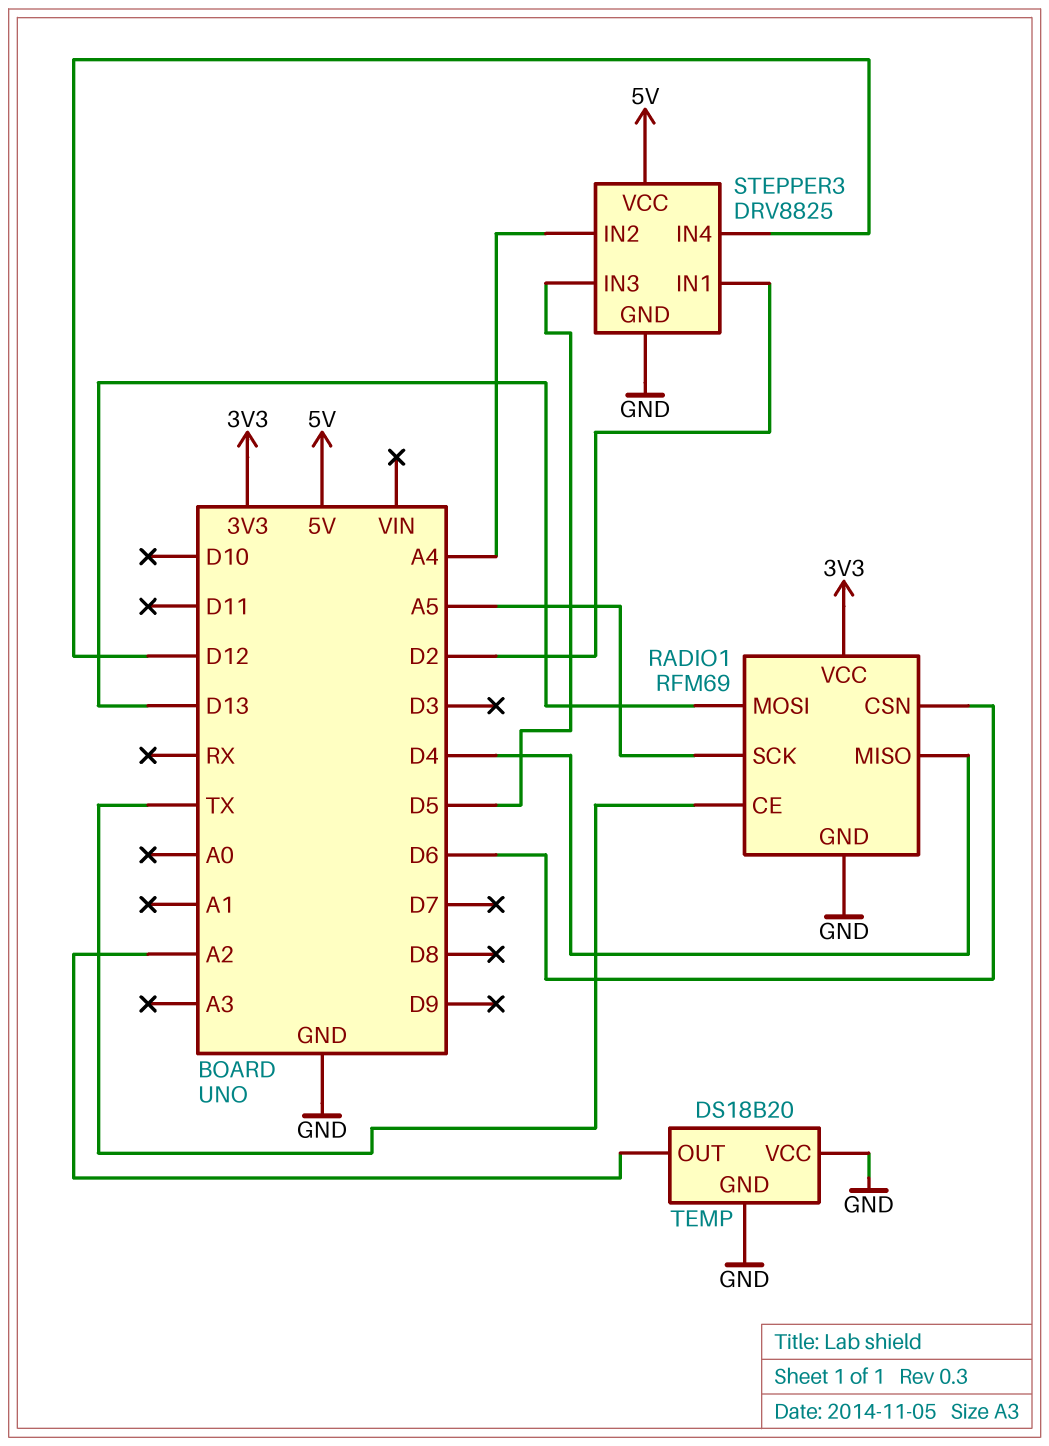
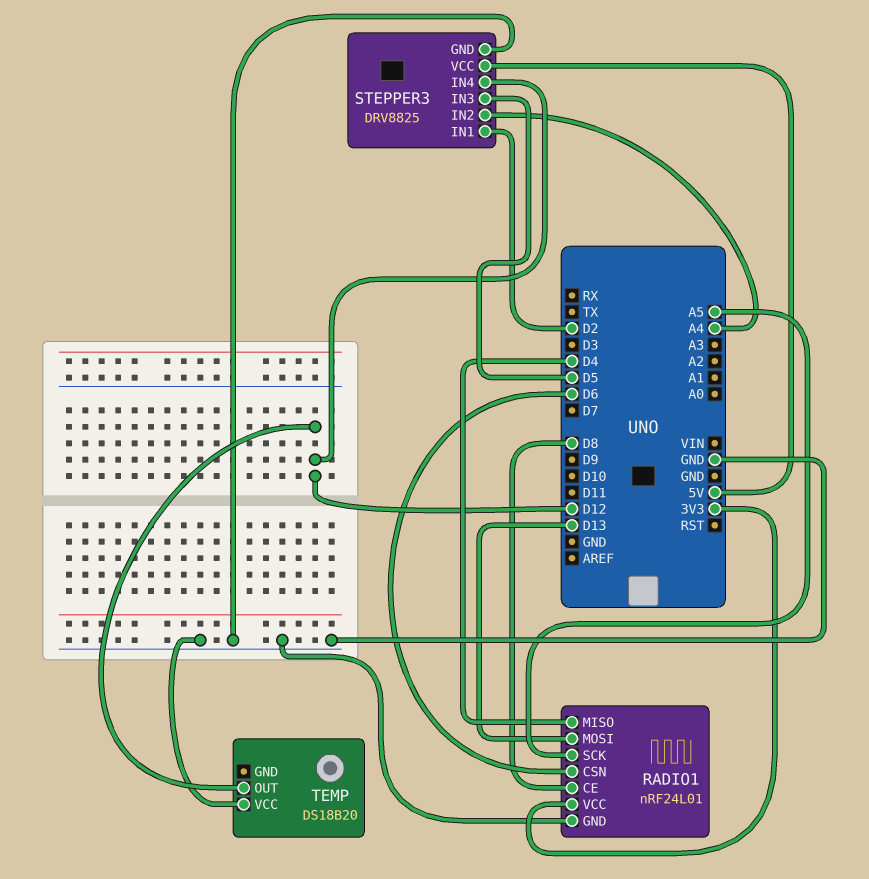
RADIO1: RFM69 -> nRF24L01
RADIO1 pin CE: TX -> D8
TEMP pin GND: GND -> none
TEMP pin OUT: A2 -> D12

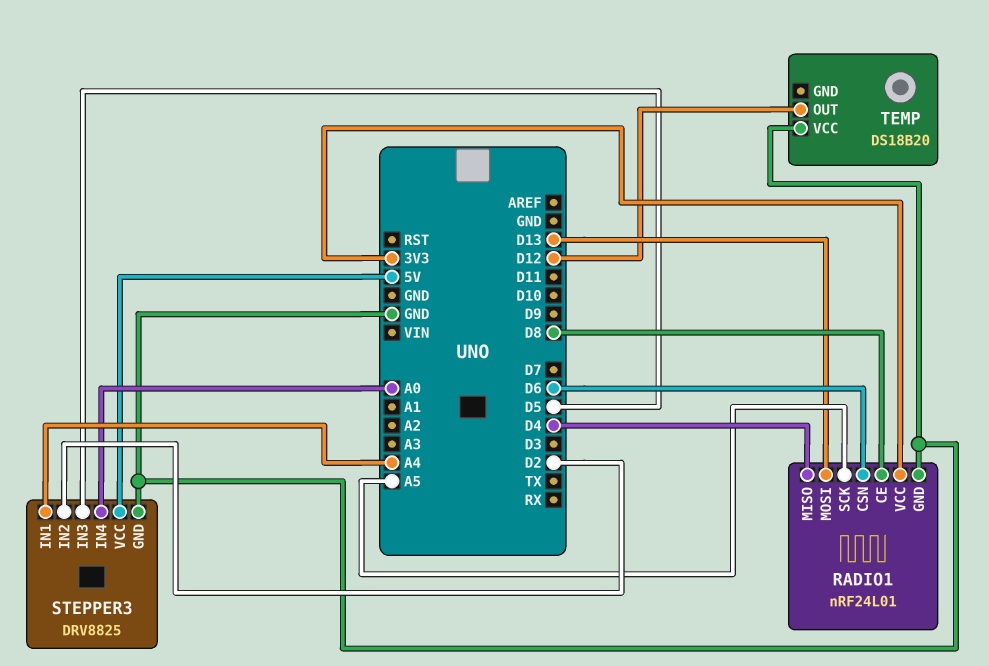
STEPPER3 pin IN1: D2 -> A4
STEPPER3 pin IN2: A4 -> D2
STEPPER3 pin IN4: D12 -> A0

